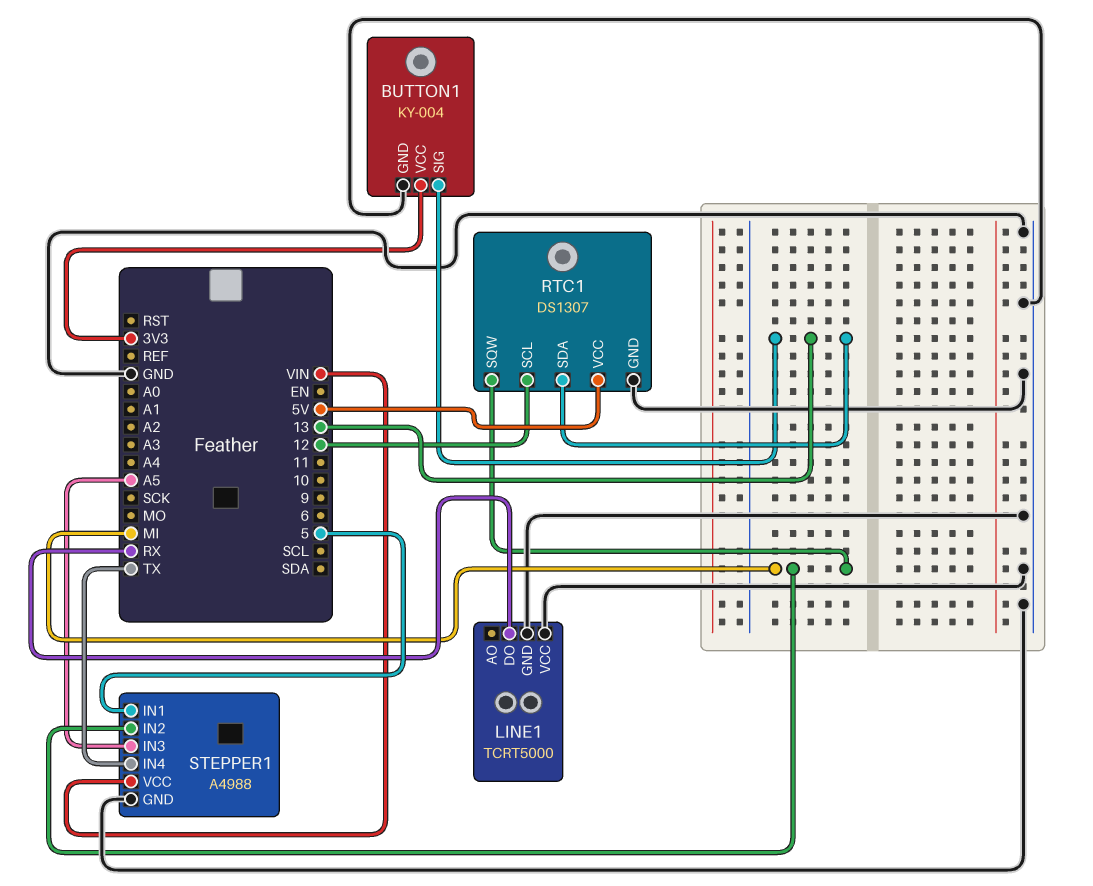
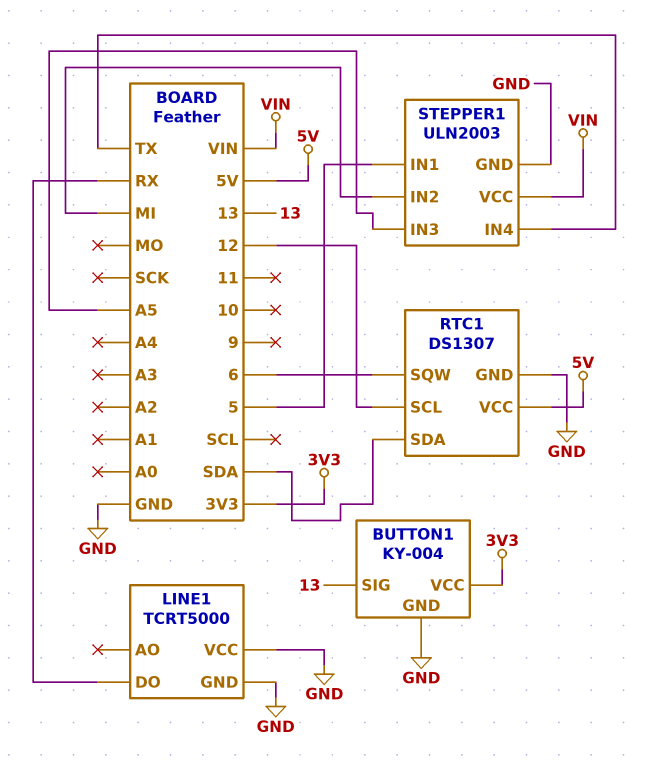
RTC1 pin SDA: 13 -> SDA
RTC1 pin SQW: MI -> 6
STEPPER1: A4988 -> ULN2003

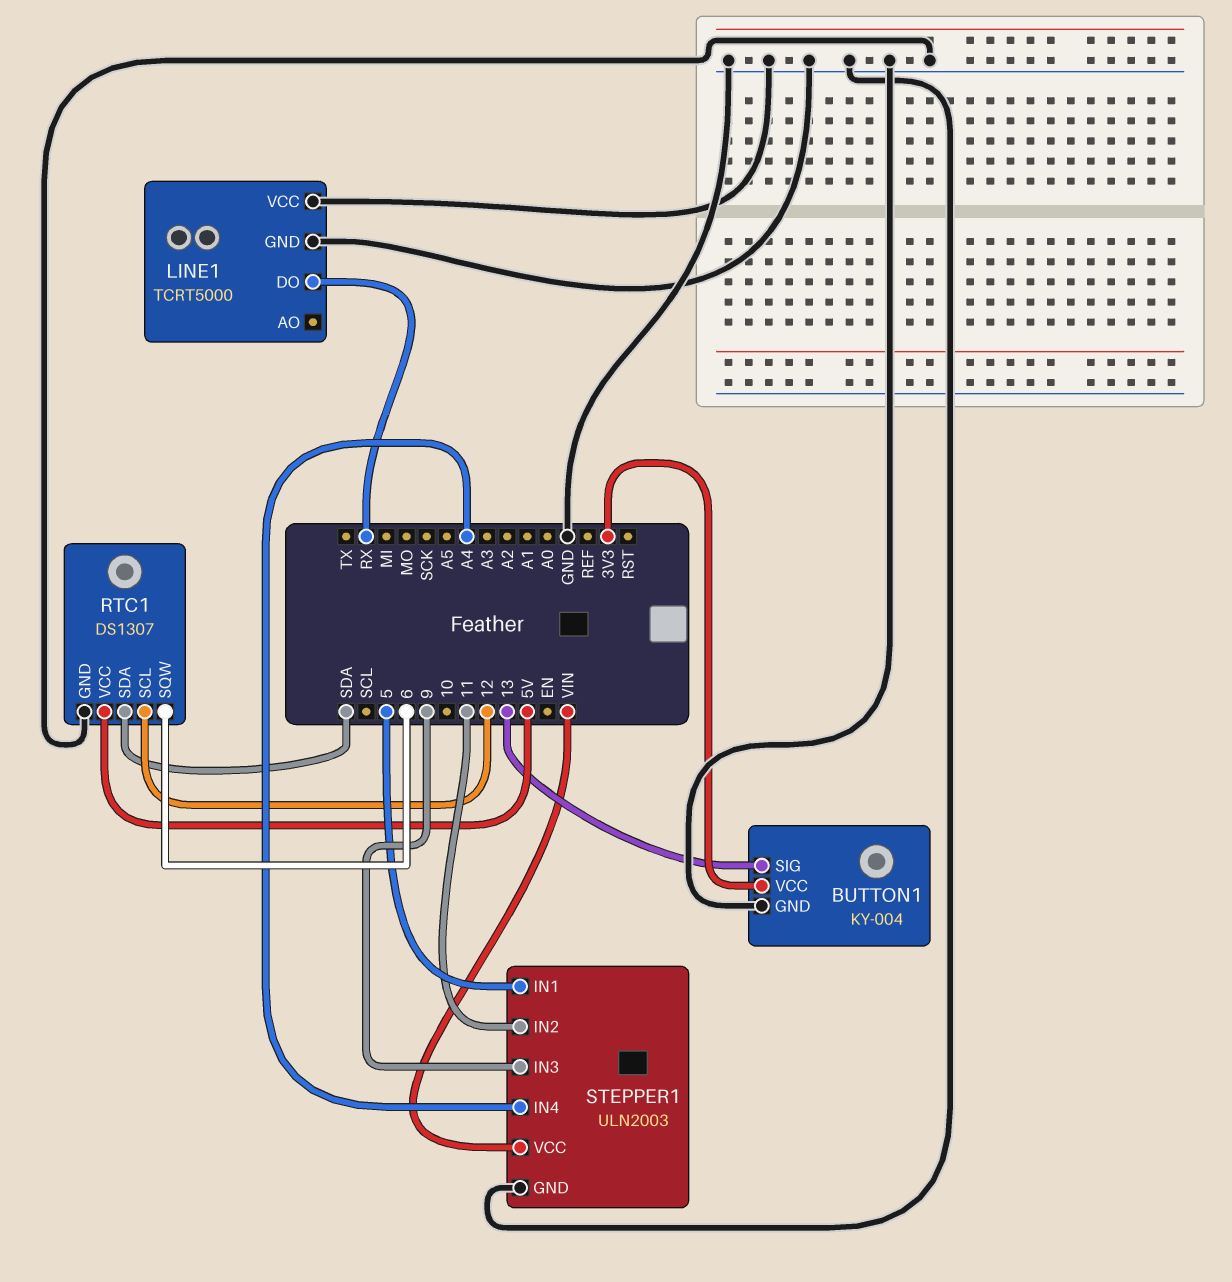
STEPPER1 pin IN2: MI -> 11
STEPPER1 pin IN3: A5 -> 9
STEPPER1 pin IN4: TX -> A4

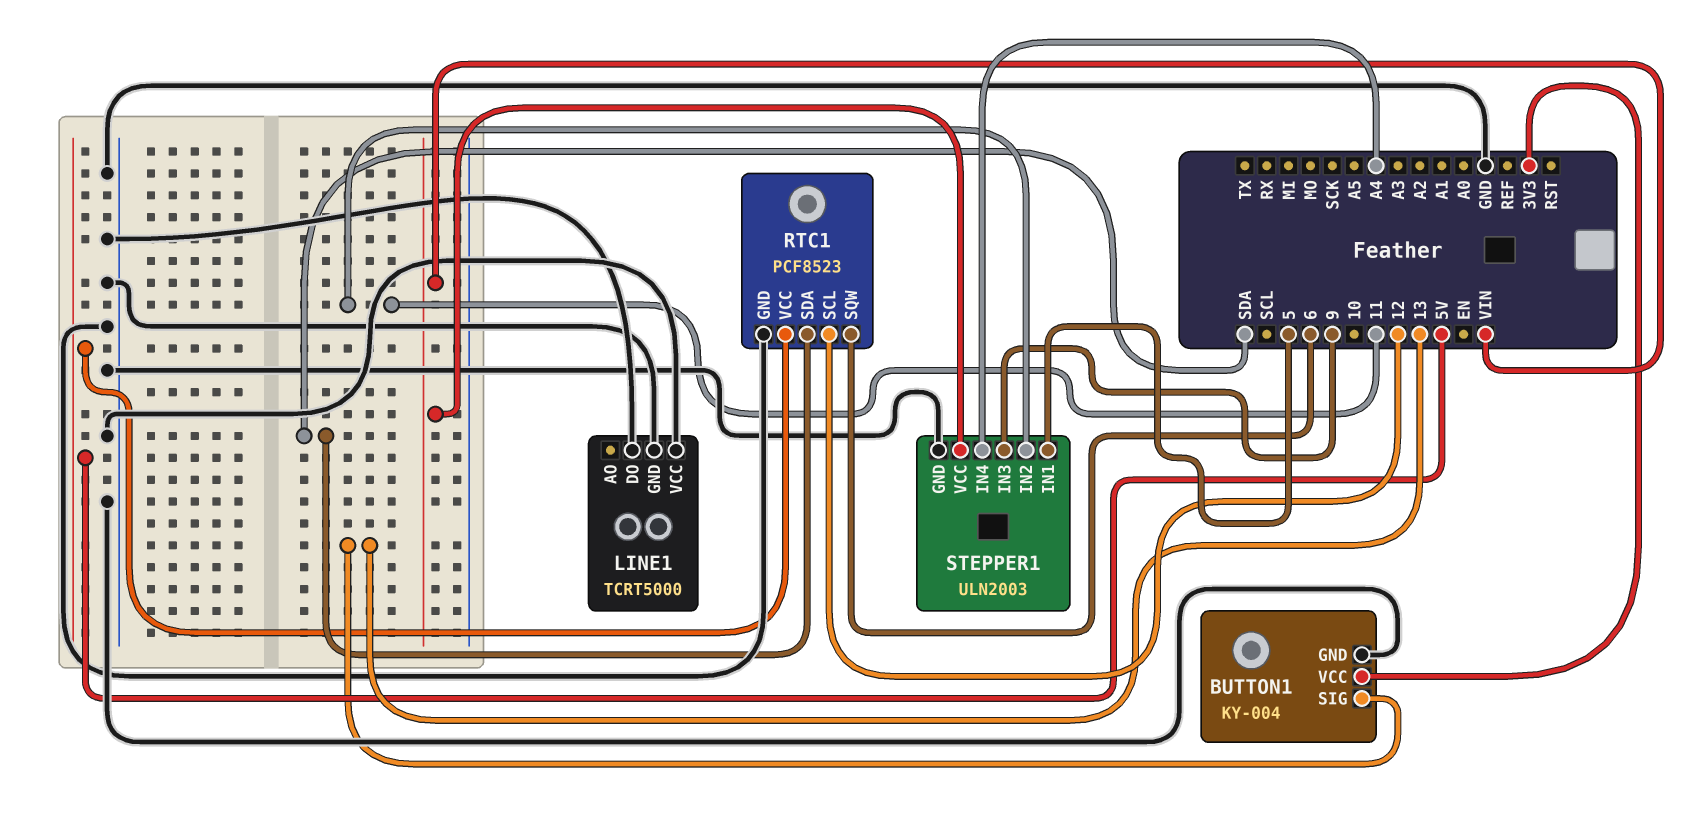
LINE1 pin DO: RX -> GND
RTC1: DS1307 -> PCF8523

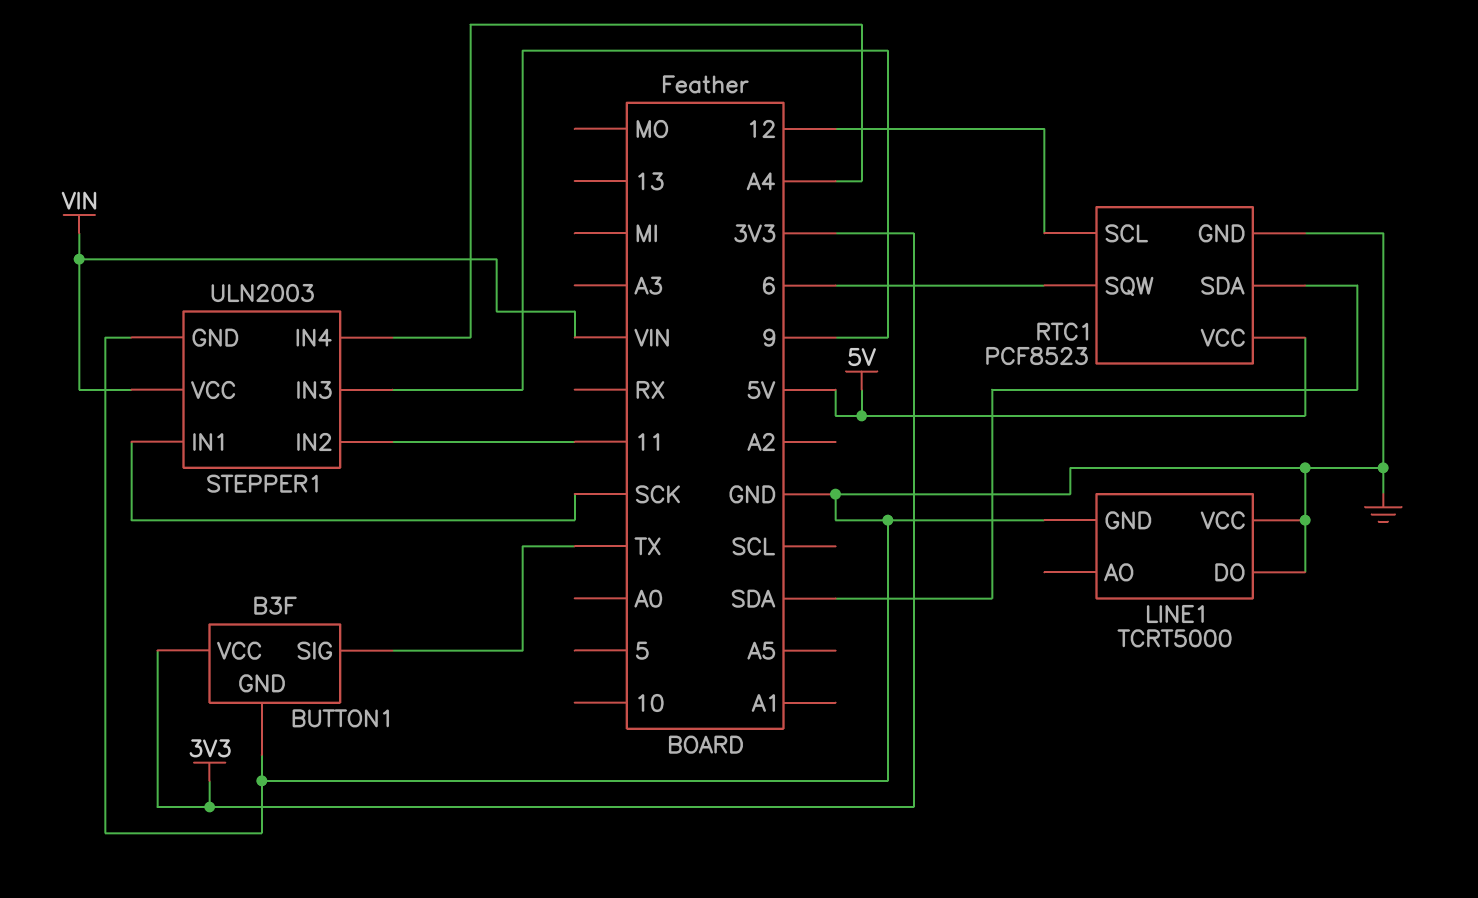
BUTTON1: KY-004 -> B3F
BUTTON1 pin SIG: 13 -> TX
STEPPER1 pin IN1: 5 -> SCK

